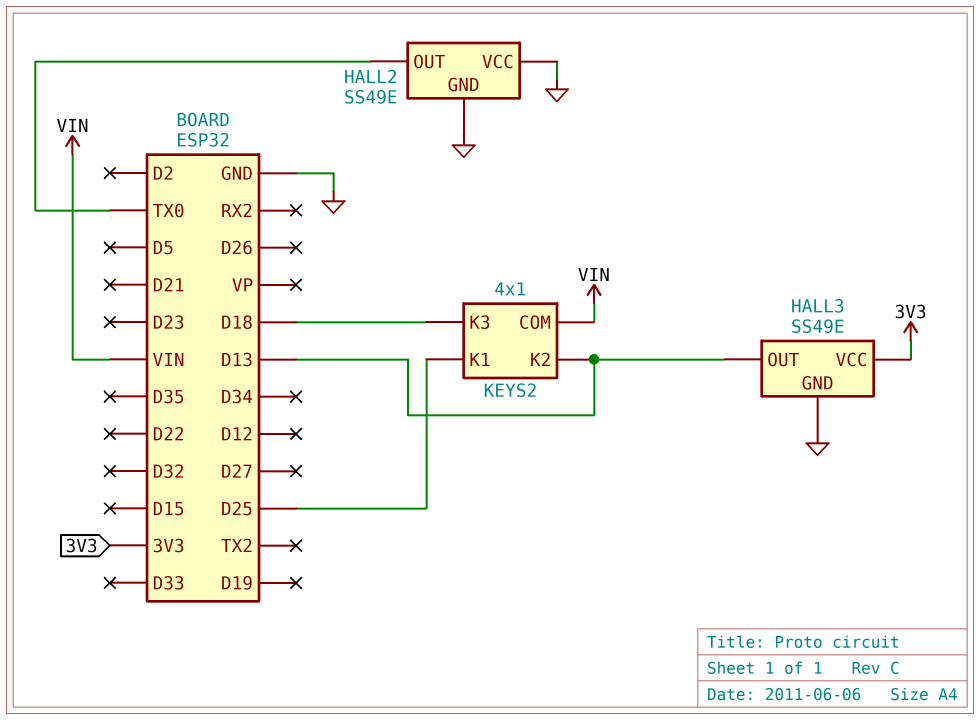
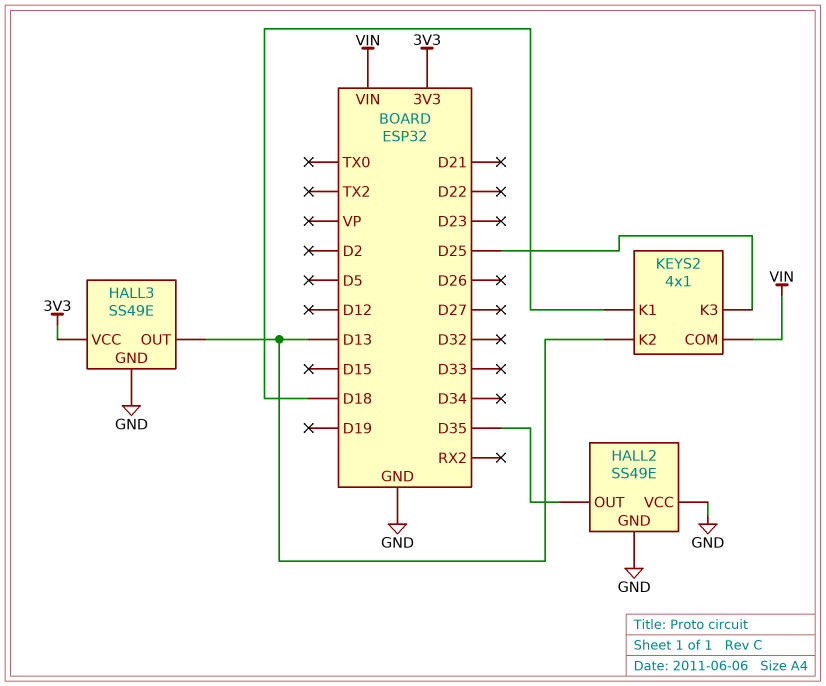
HALL2 pin OUT: TX0 -> D35
KEYS2 pin K1: D25 -> D18
KEYS2 pin K3: D18 -> D25

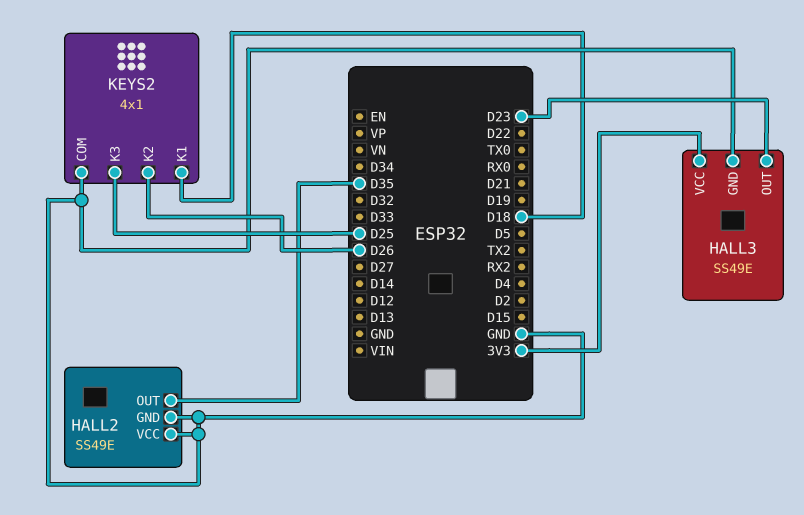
HALL3 pin OUT: D13 -> D23
KEYS2 pin COM: VIN -> GND
KEYS2 pin K2: D13 -> D26

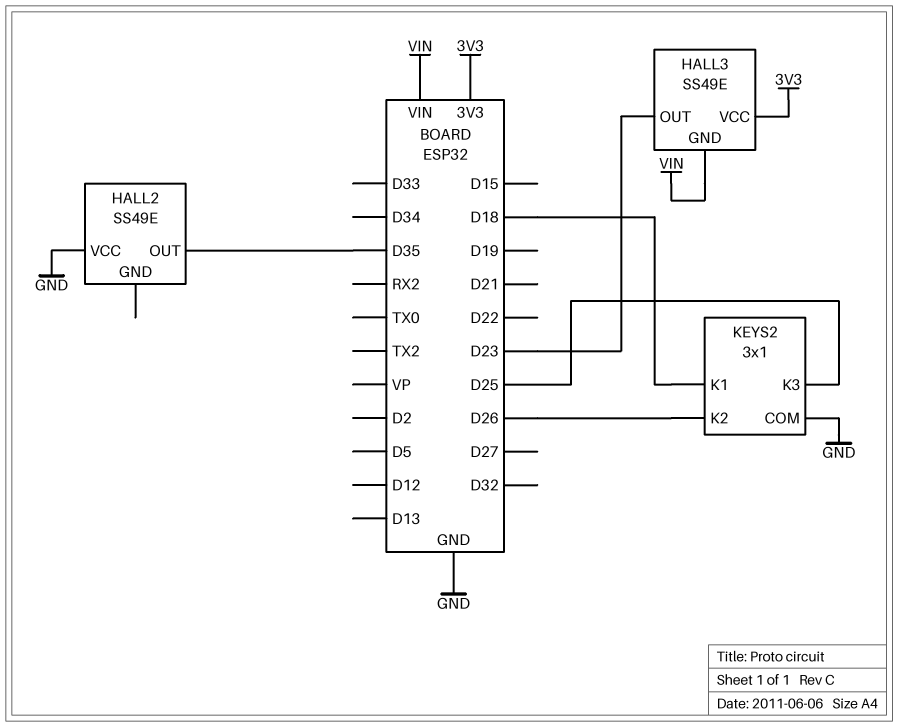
HALL2 pin GND: GND -> none
HALL3 pin GND: GND -> VIN
KEYS2: 4x1 -> 3x1

